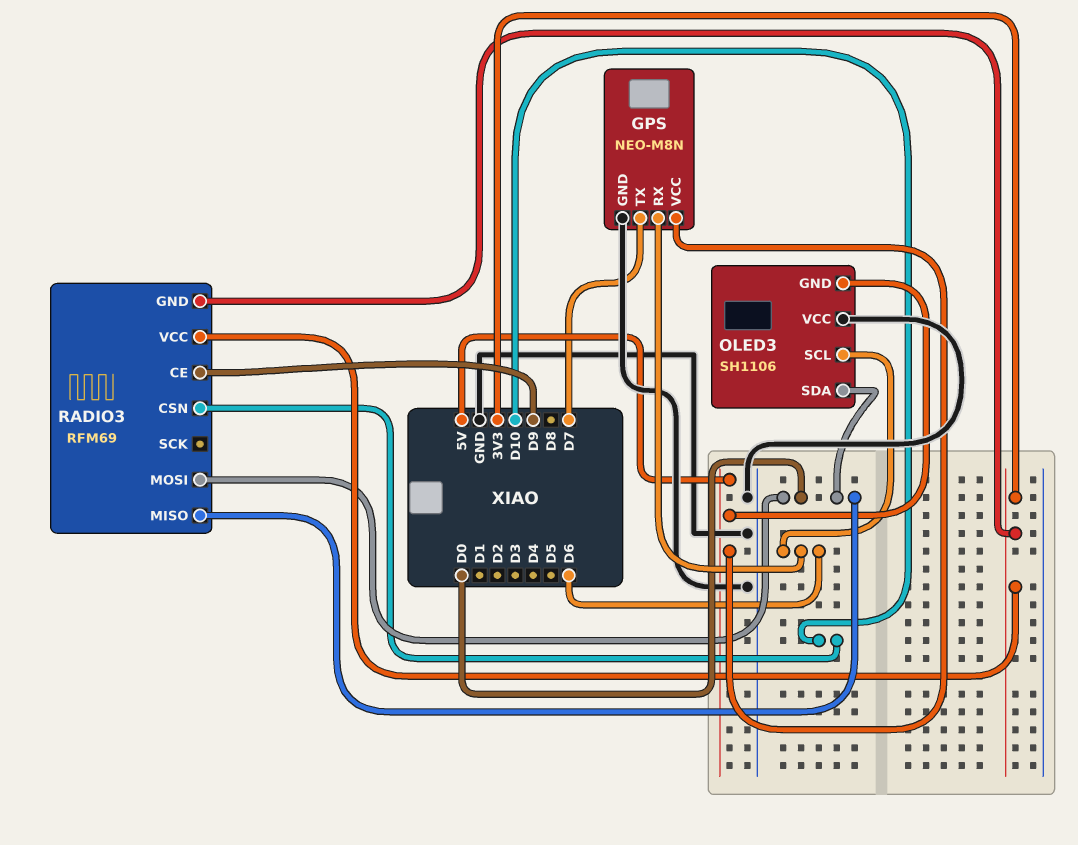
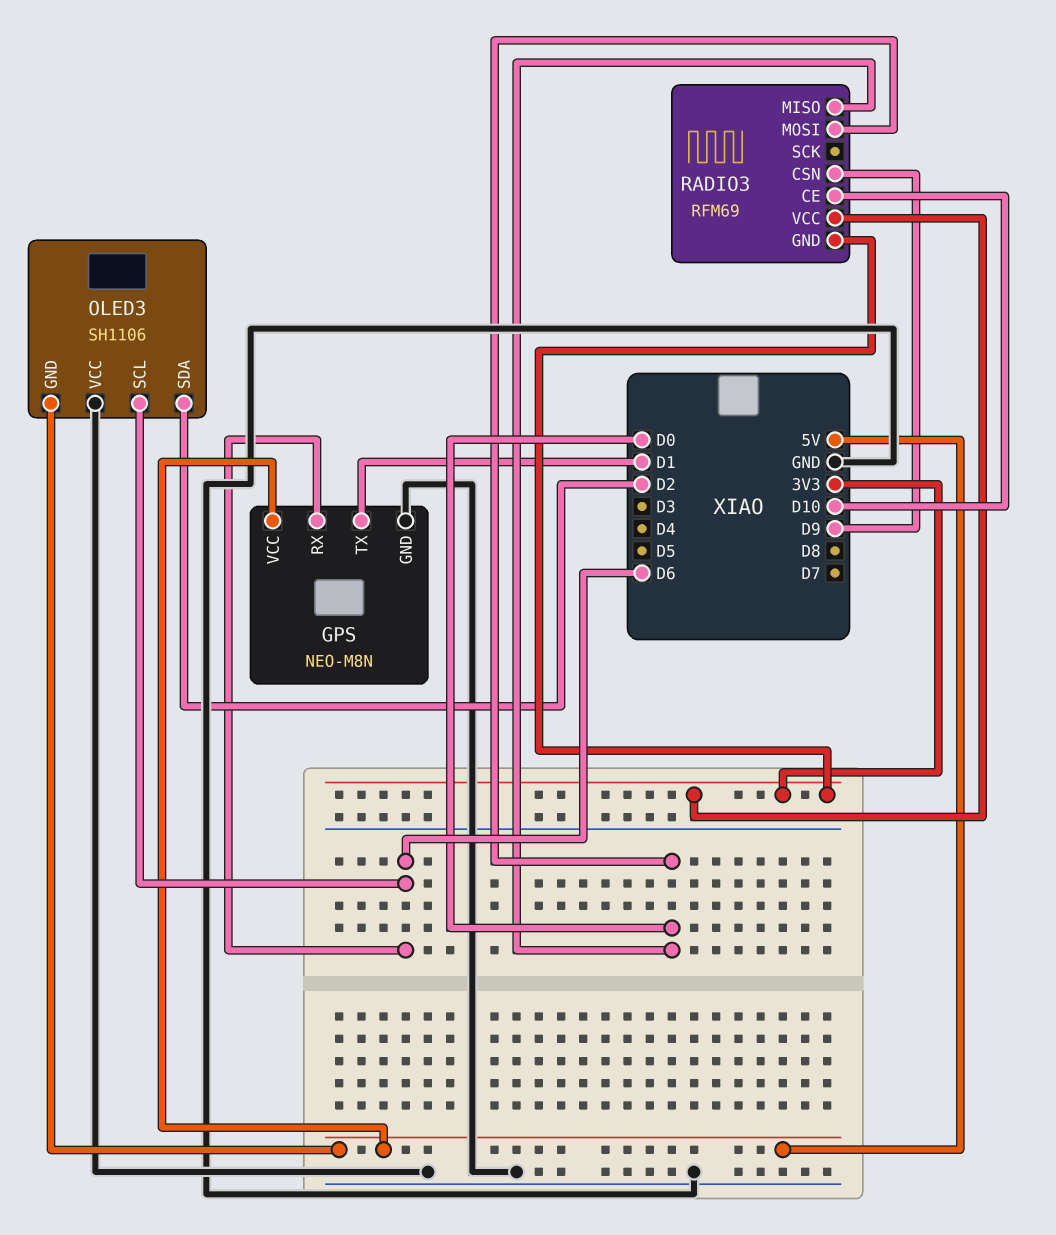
GPS pin TX: D7 -> D1
OLED3 pin SDA: D0 -> D2
RADIO3 pin CE: D9 -> D10
RADIO3 pin CSN: D10 -> D9

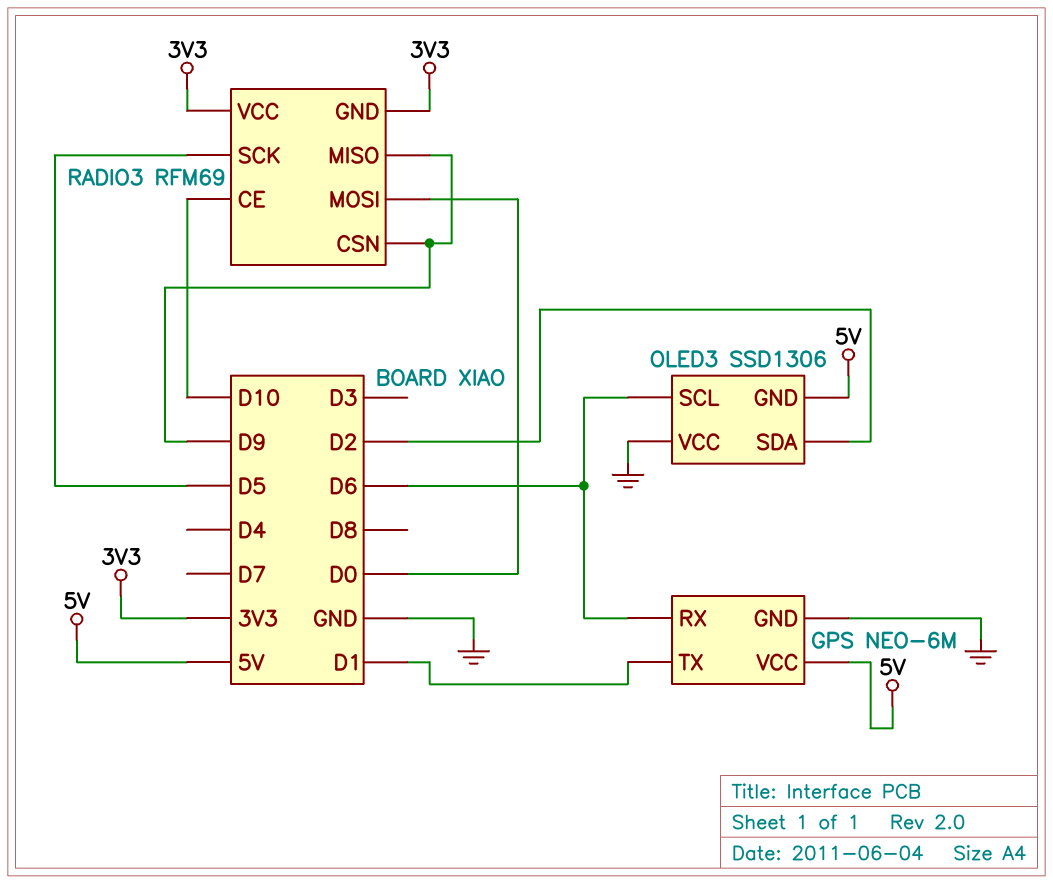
GPS: NEO-M8N -> NEO-6M
OLED3: SH1106 -> SSD1306
RADIO3 pin MISO: D0 -> D9
RADIO3 pin SCK: none -> D5

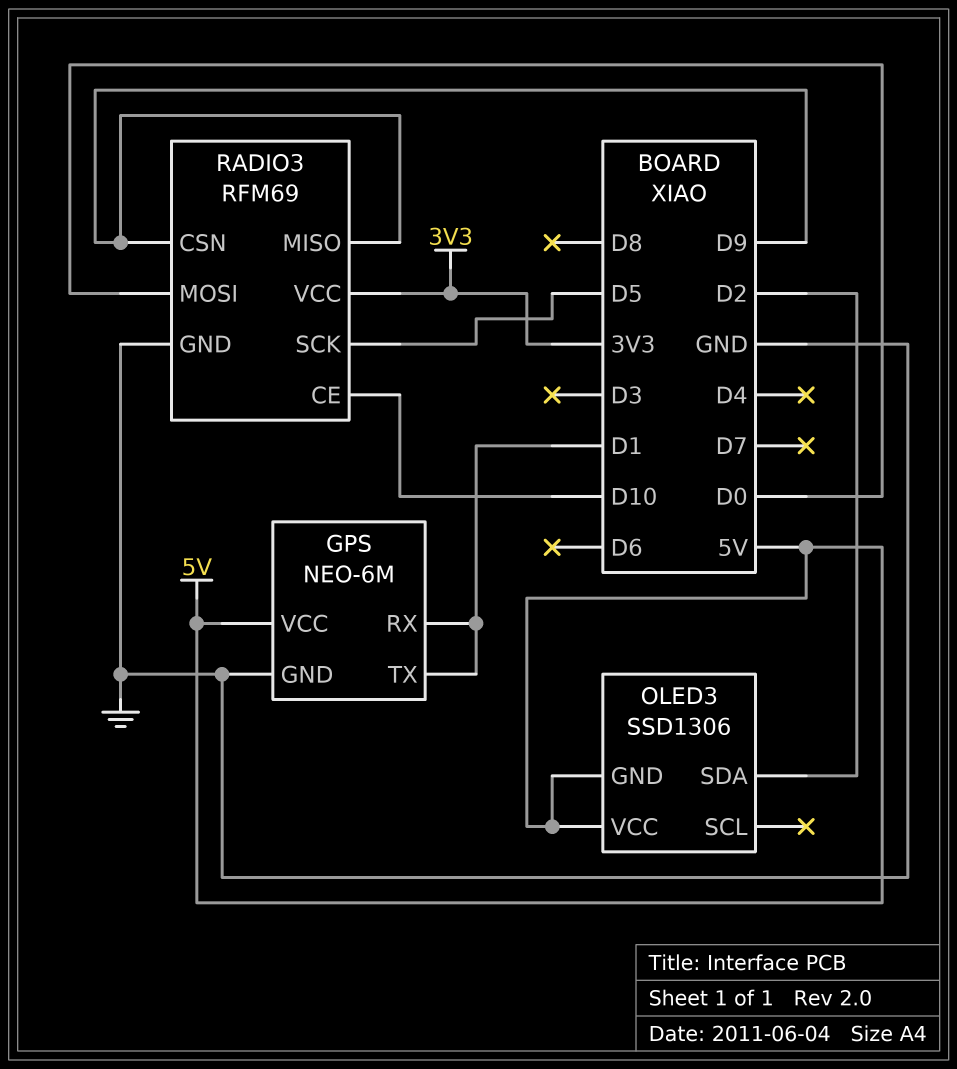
GPS pin RX: D6 -> D1
OLED3 pin SCL: D6 -> none
OLED3 pin VCC: GND -> 5V
RADIO3 pin GND: 3V3 -> GND

